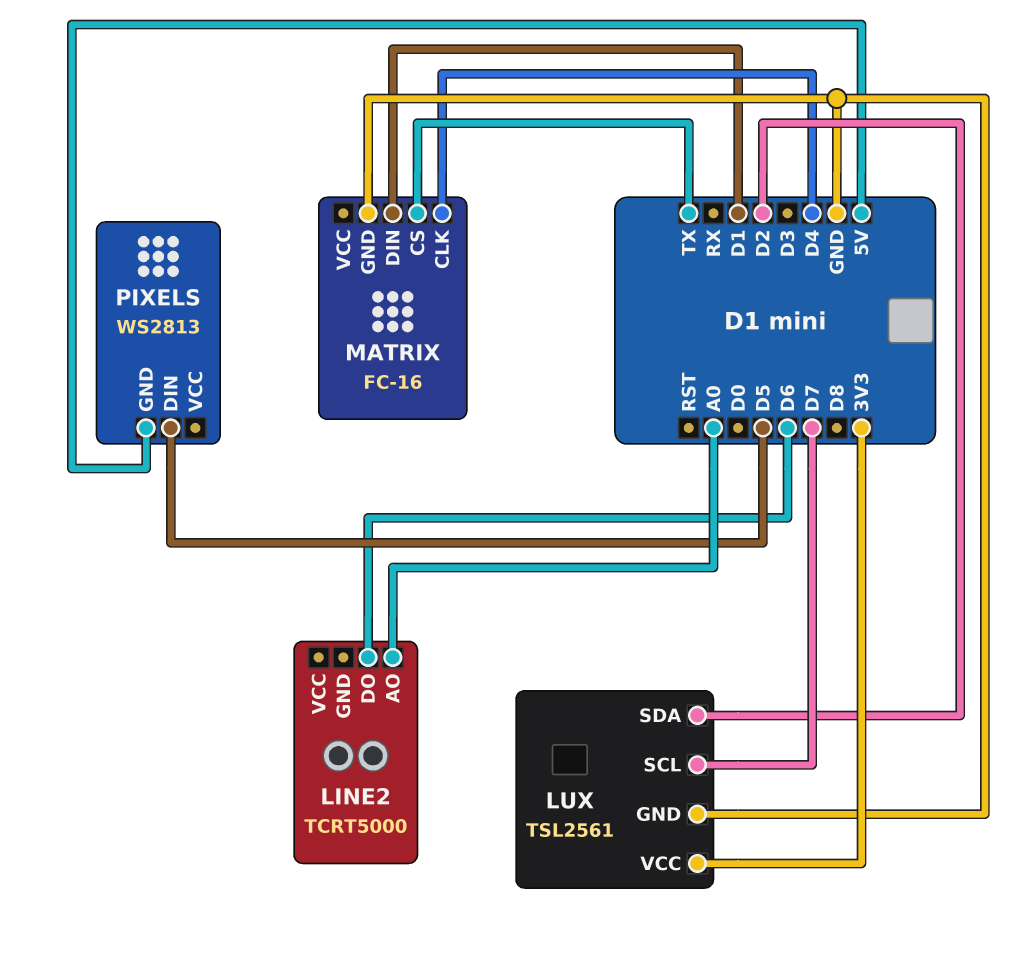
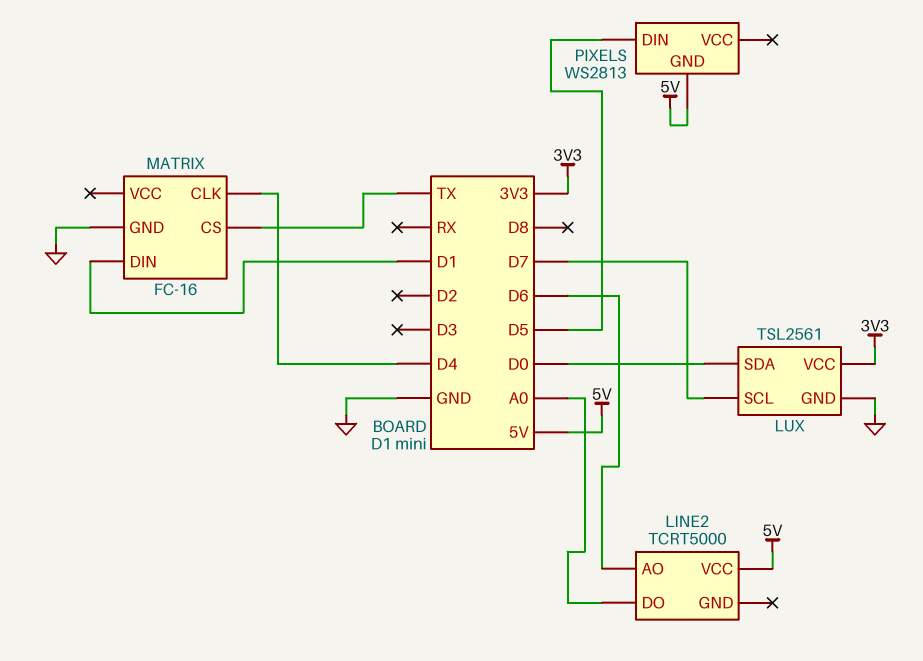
LINE2 pin AO: A0 -> D6
LINE2 pin DO: D6 -> A0
LINE2 pin VCC: none -> 5V
LUX pin SDA: D2 -> D0

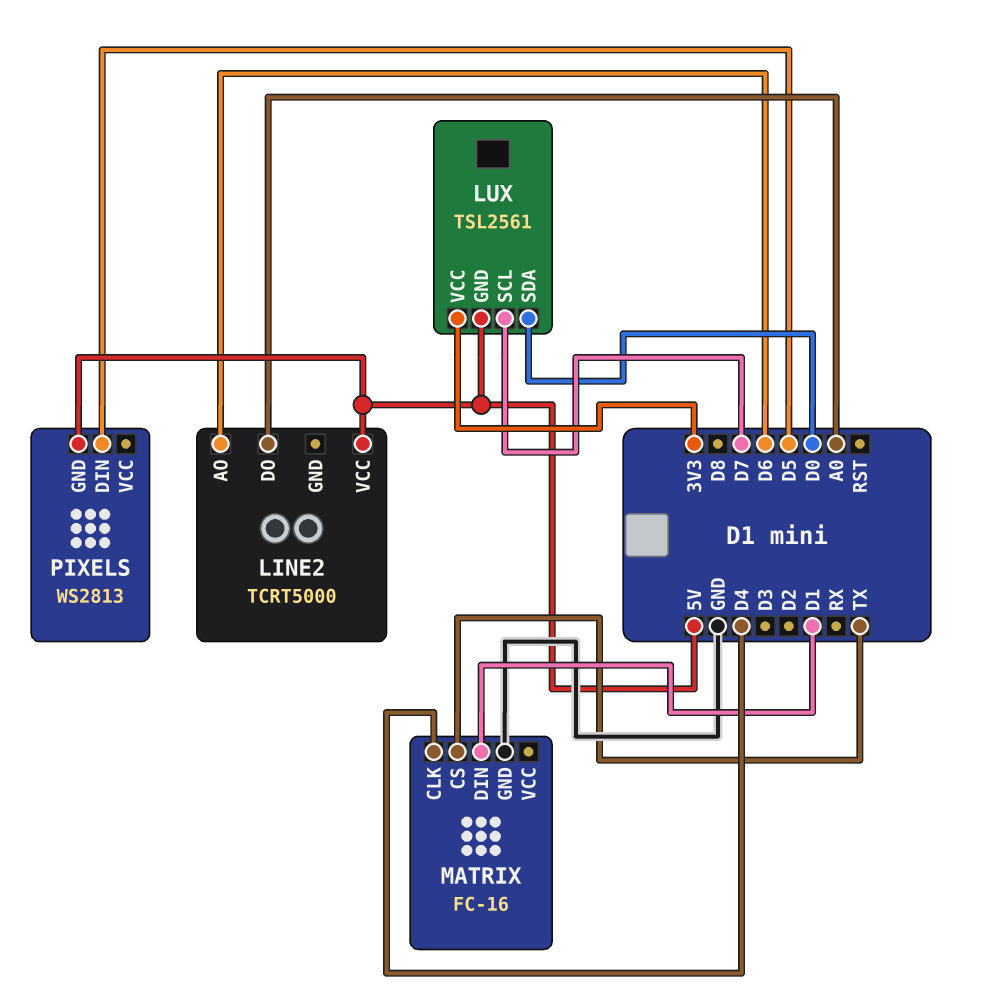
LUX pin GND: GND -> 5V

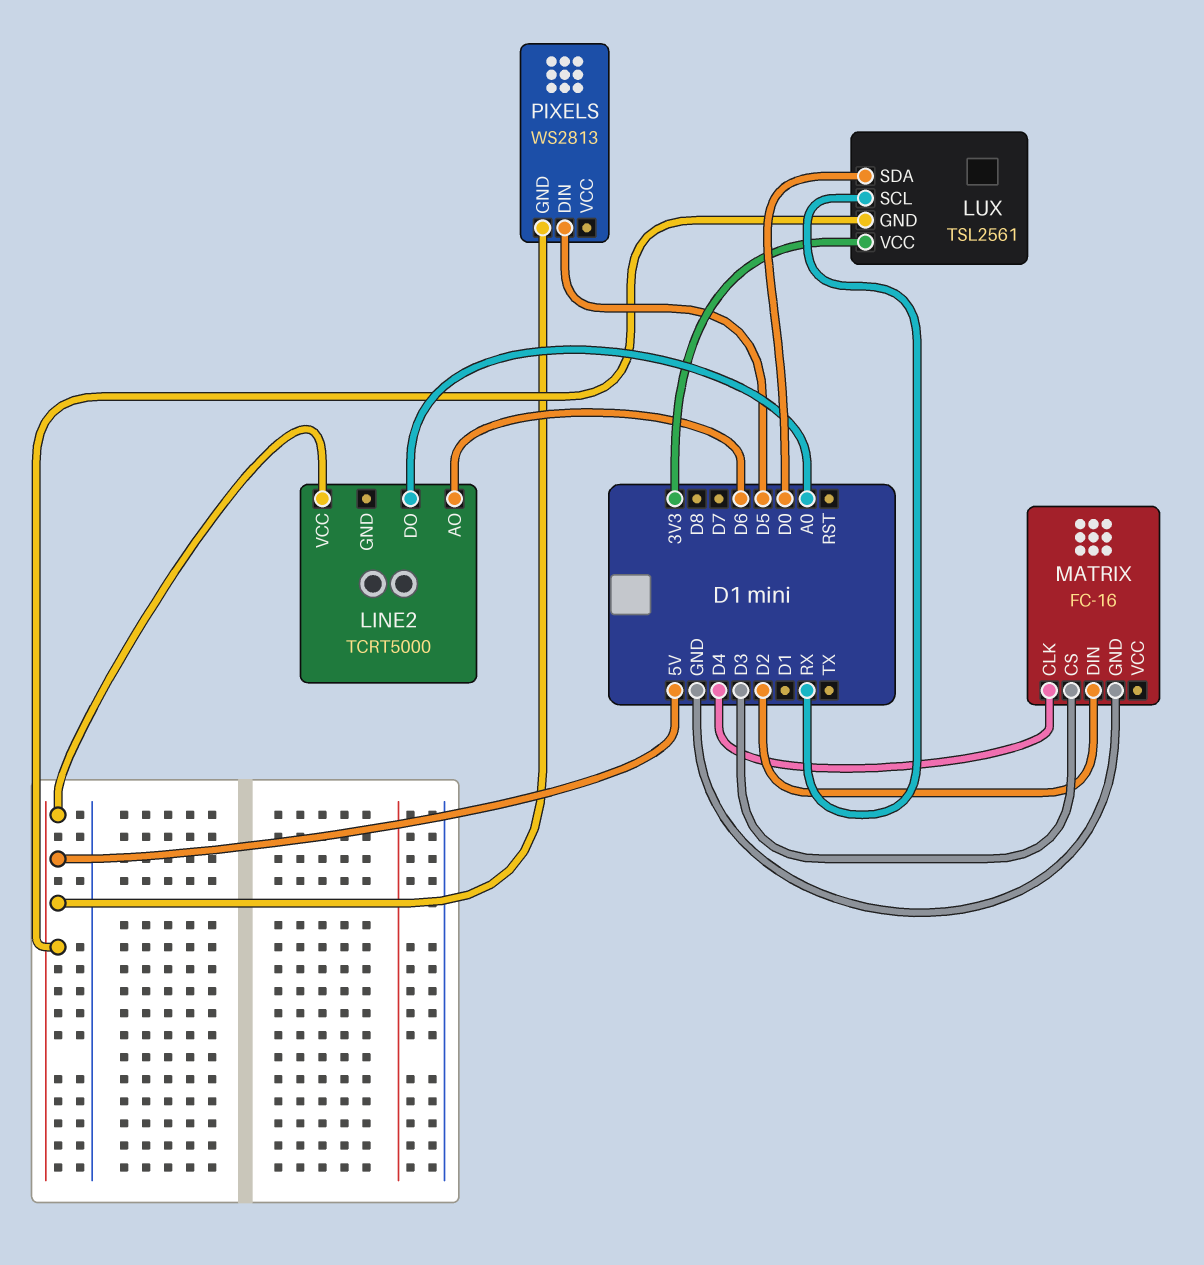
LUX pin SCL: D7 -> RX
MATRIX pin CS: TX -> D3
MATRIX pin DIN: D1 -> D2

